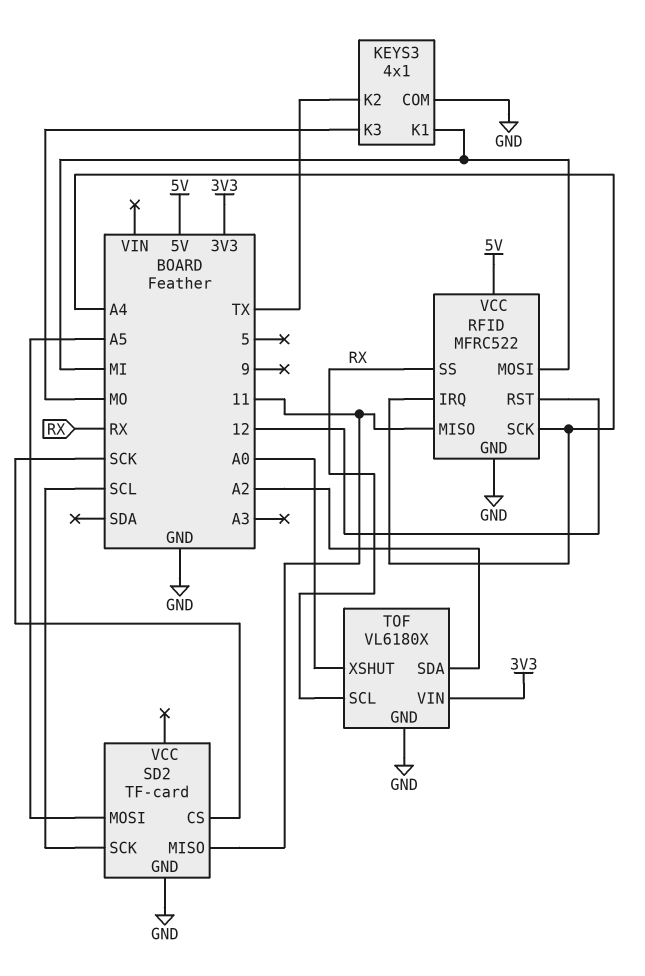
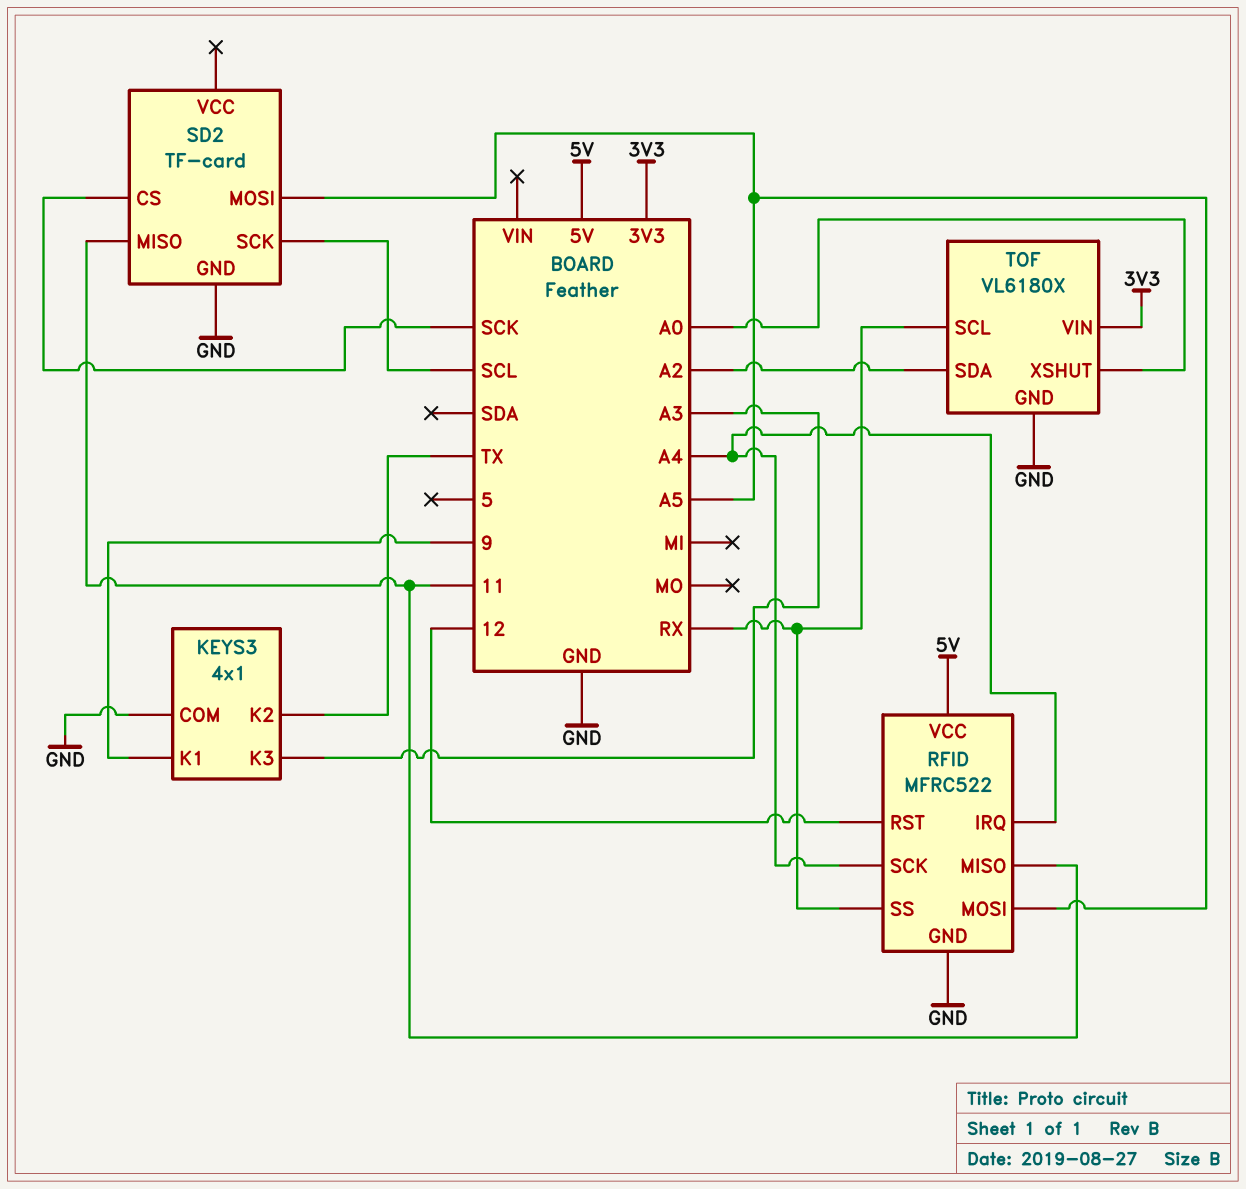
KEYS3 pin K1: MI -> 9
KEYS3 pin K3: MO -> A3
RFID pin MOSI: MI -> A5

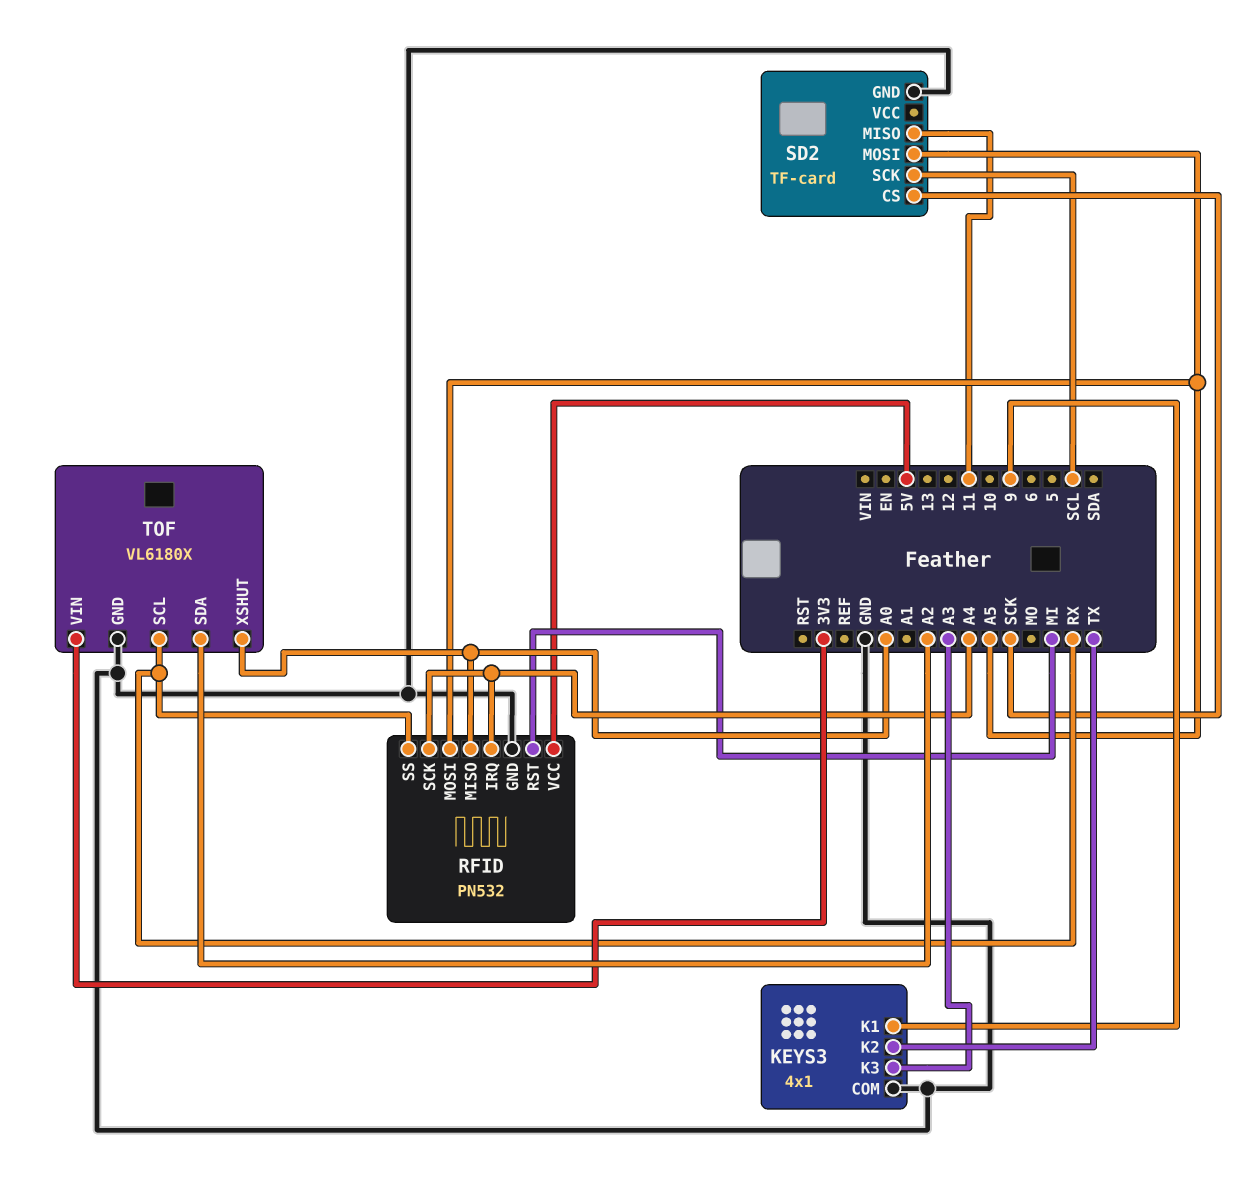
RFID: MFRC522 -> PN532
RFID pin MISO: 11 -> A0
RFID pin RST: 12 -> MI

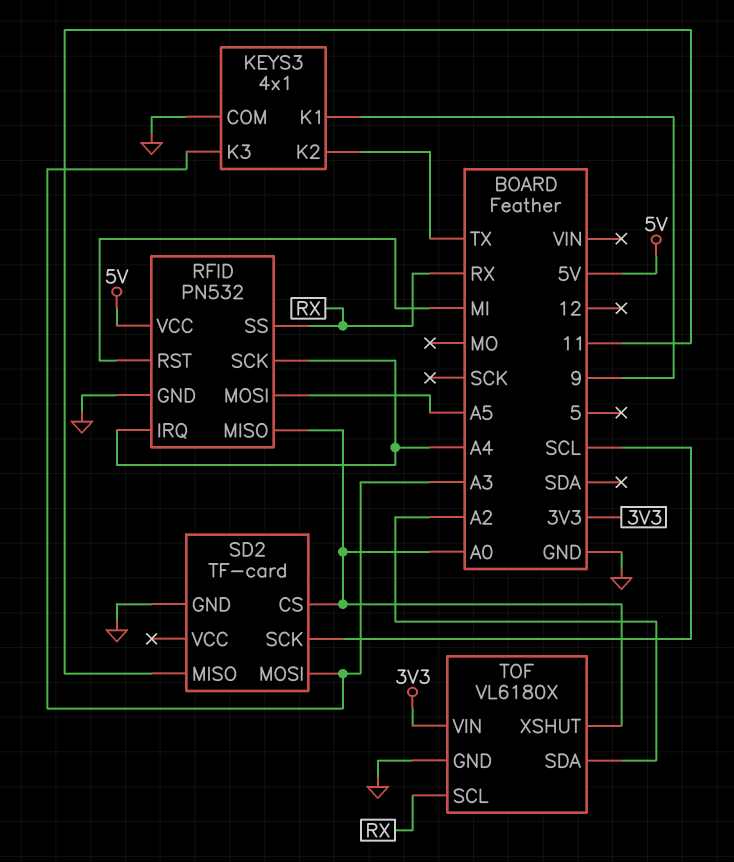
SD2 pin CS: SCK -> A0
SD2 pin MOSI: A5 -> A3

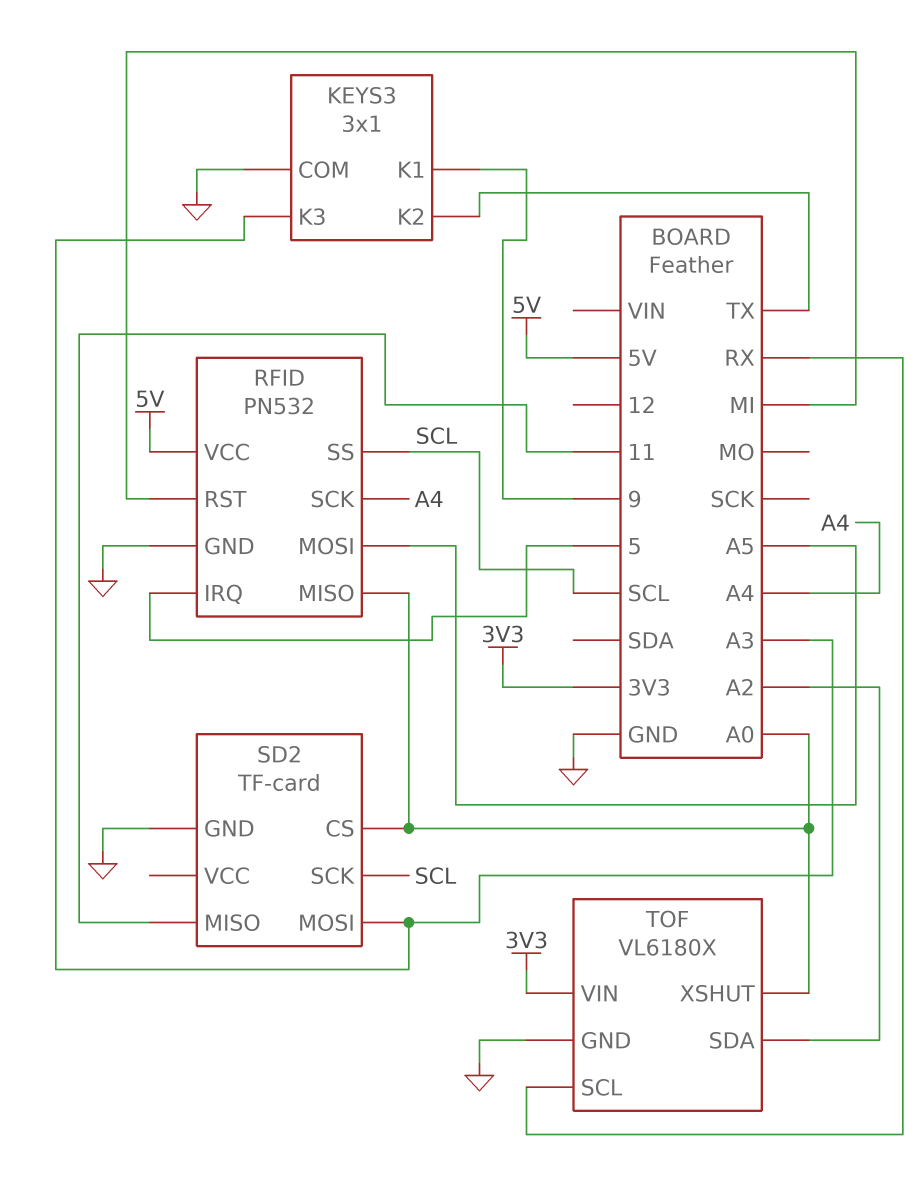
KEYS3: 4x1 -> 3x1
RFID pin IRQ: A4 -> 5
RFID pin SS: RX -> SCL

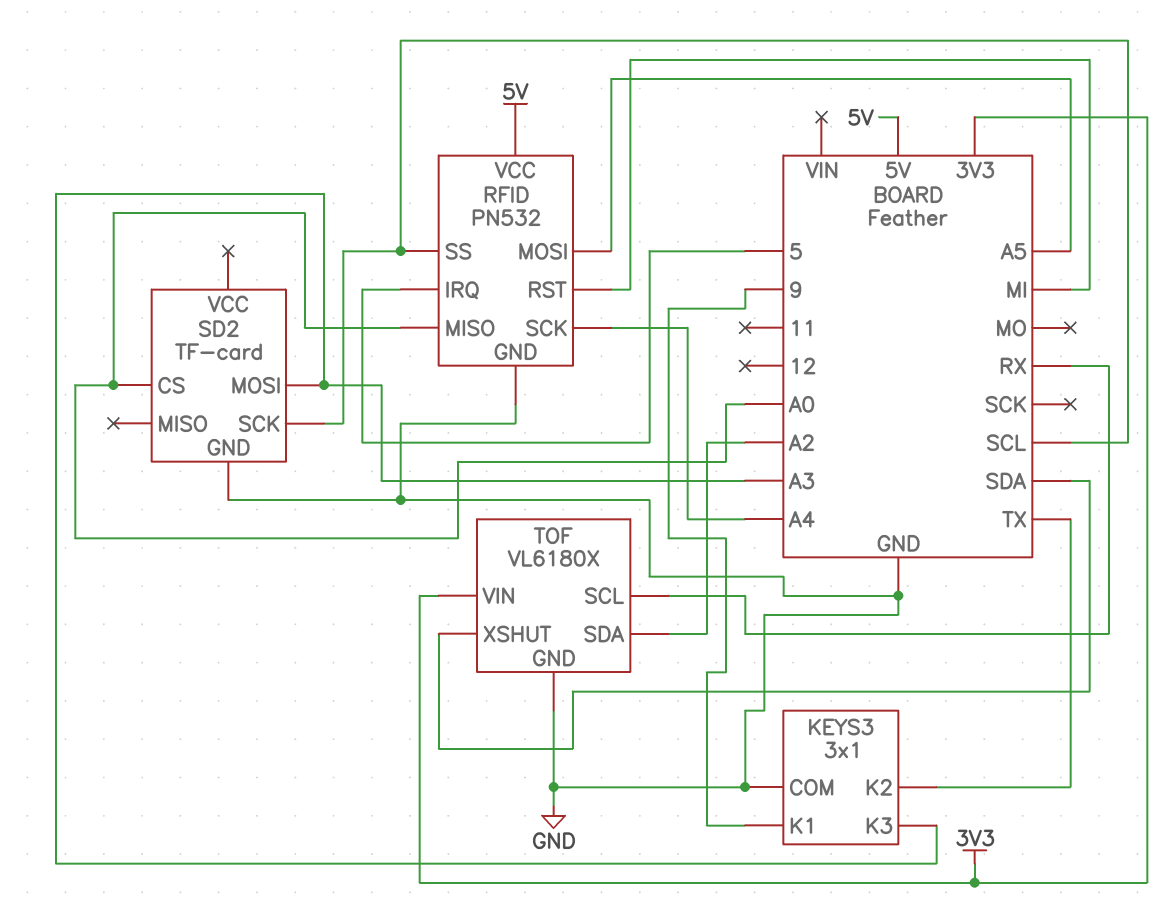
SD2 pin MISO: 11 -> none
TOF pin XSHUT: A0 -> SDA

